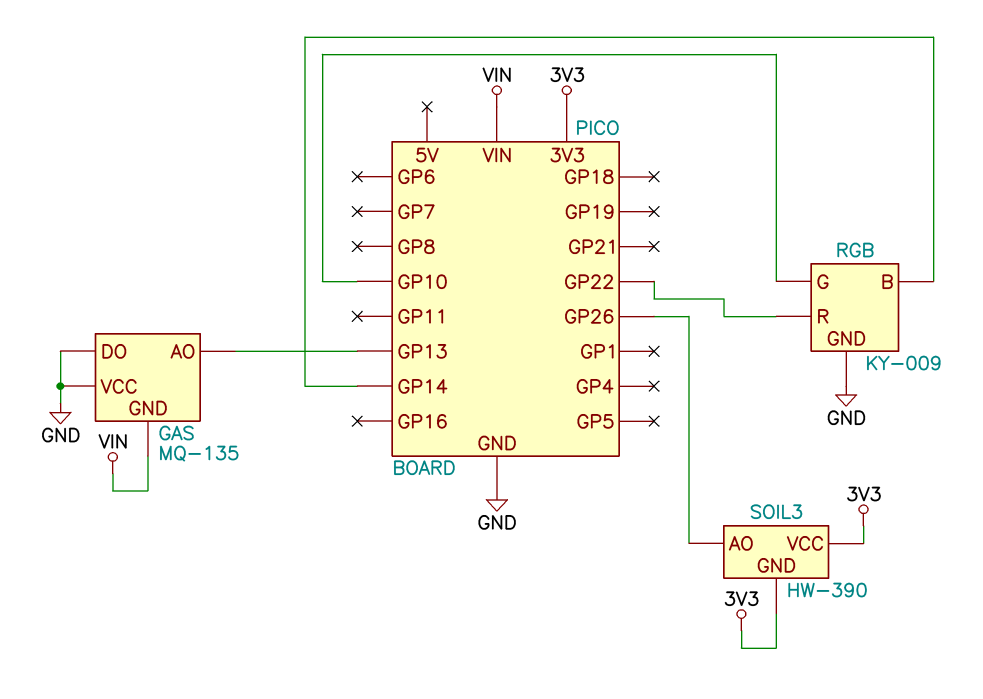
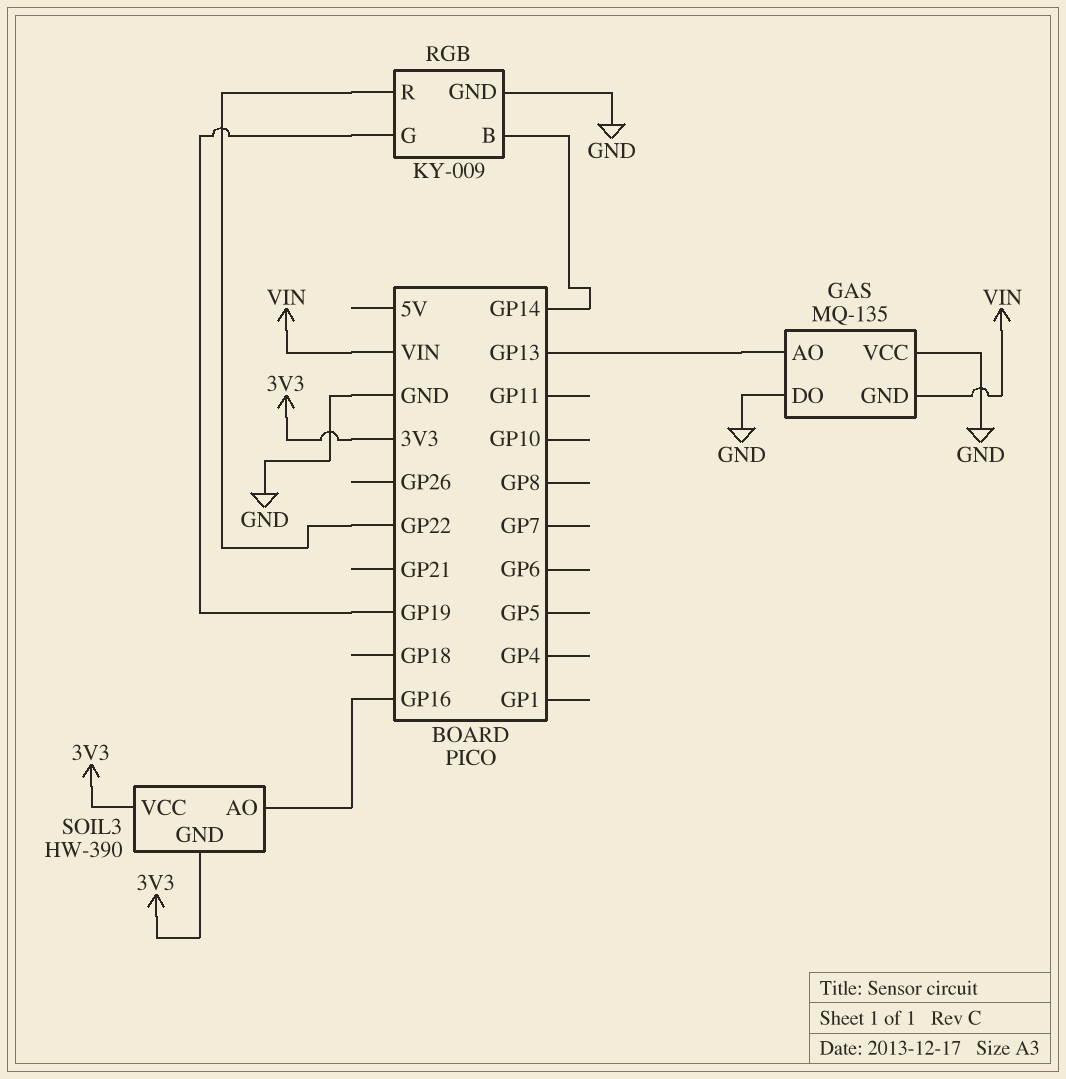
RGB pin G: GP10 -> GP19
SOIL3 pin AO: GP26 -> GP16

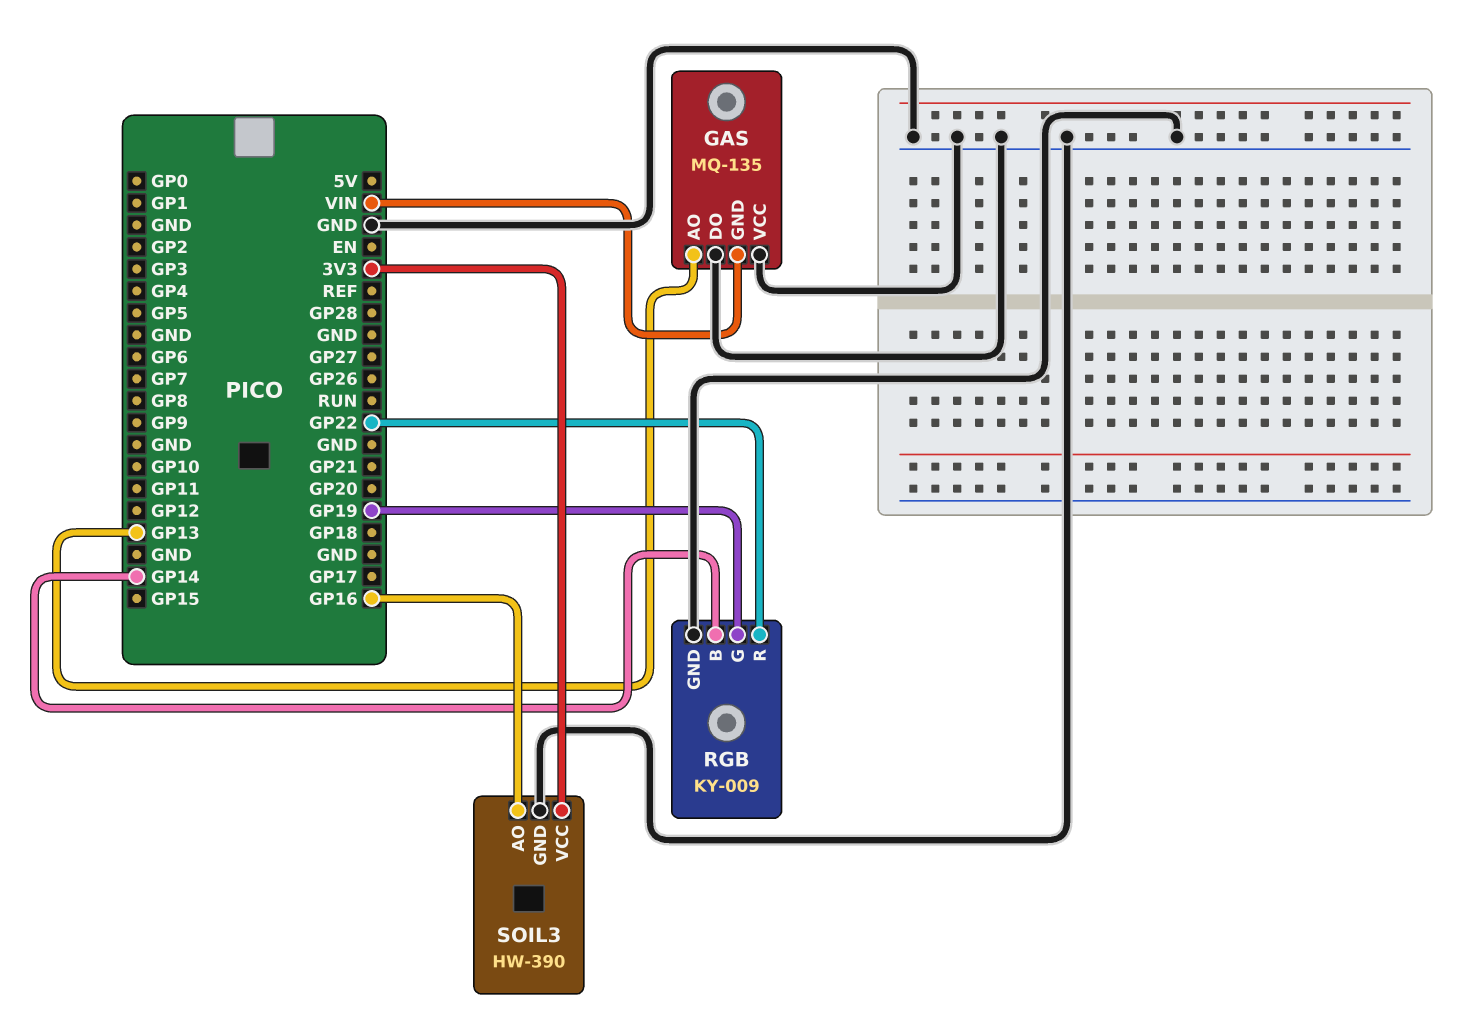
SOIL3 pin GND: 3V3 -> GND

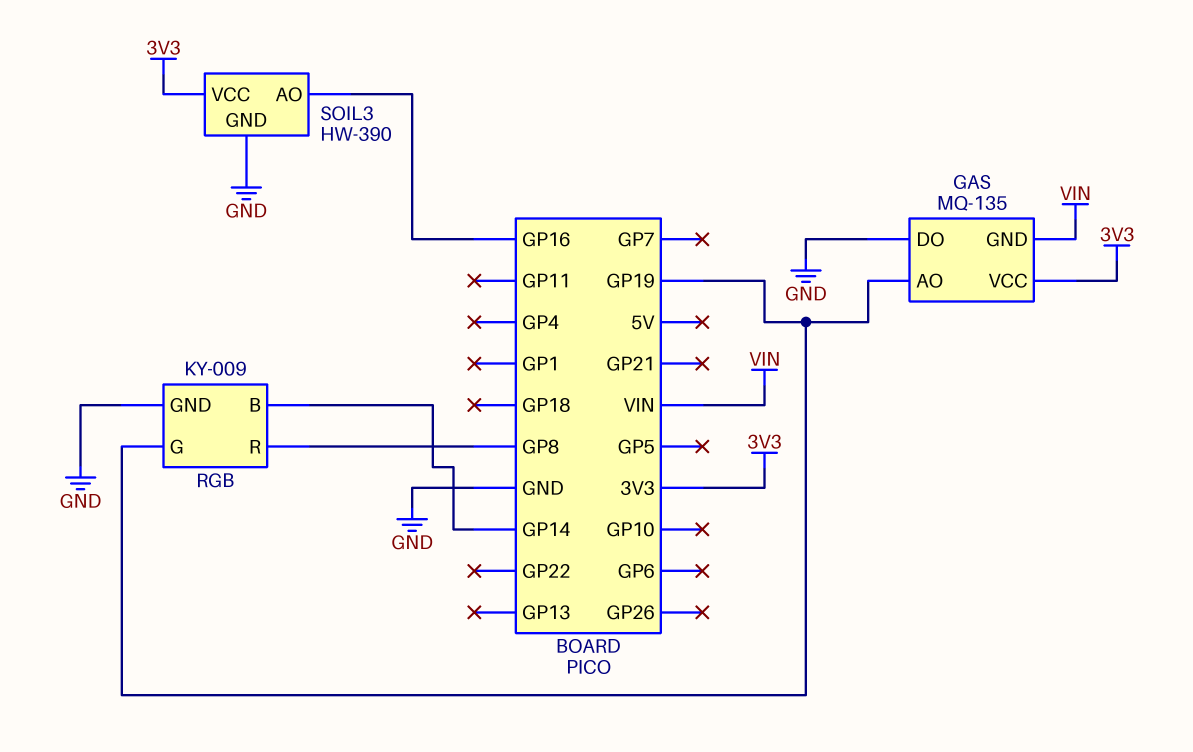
GAS pin AO: GP13 -> GP19
GAS pin VCC: GND -> 3V3
RGB pin R: GP22 -> GP8

